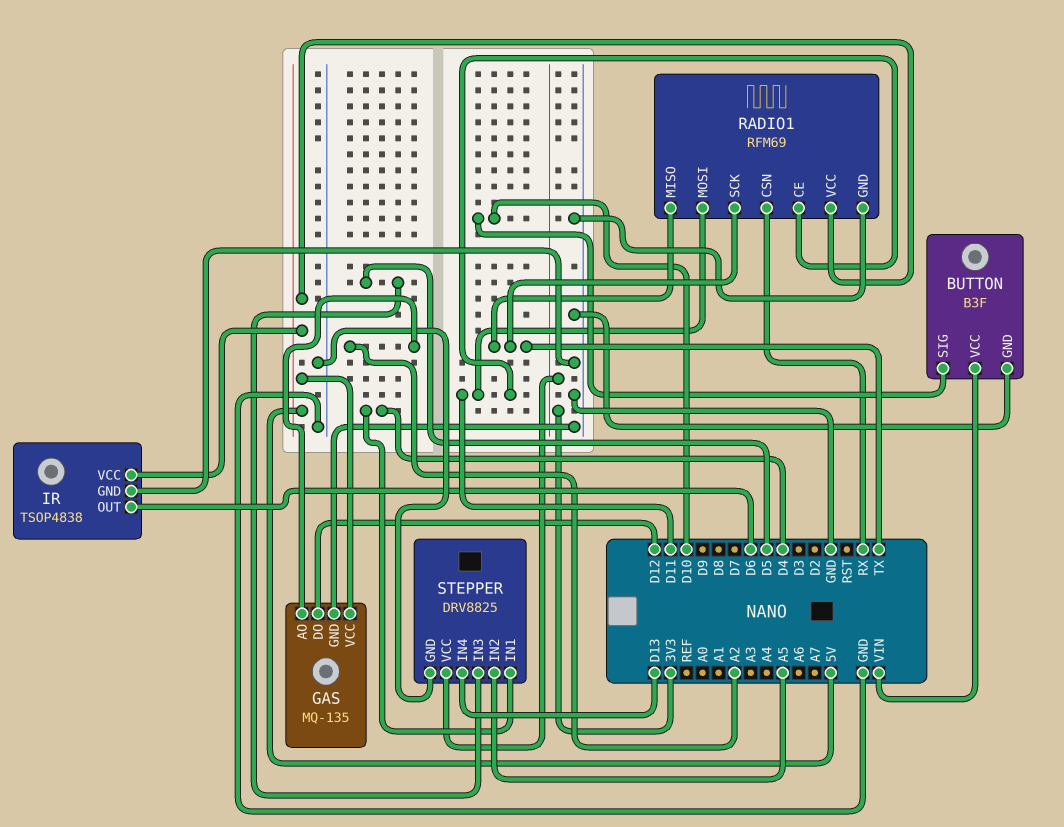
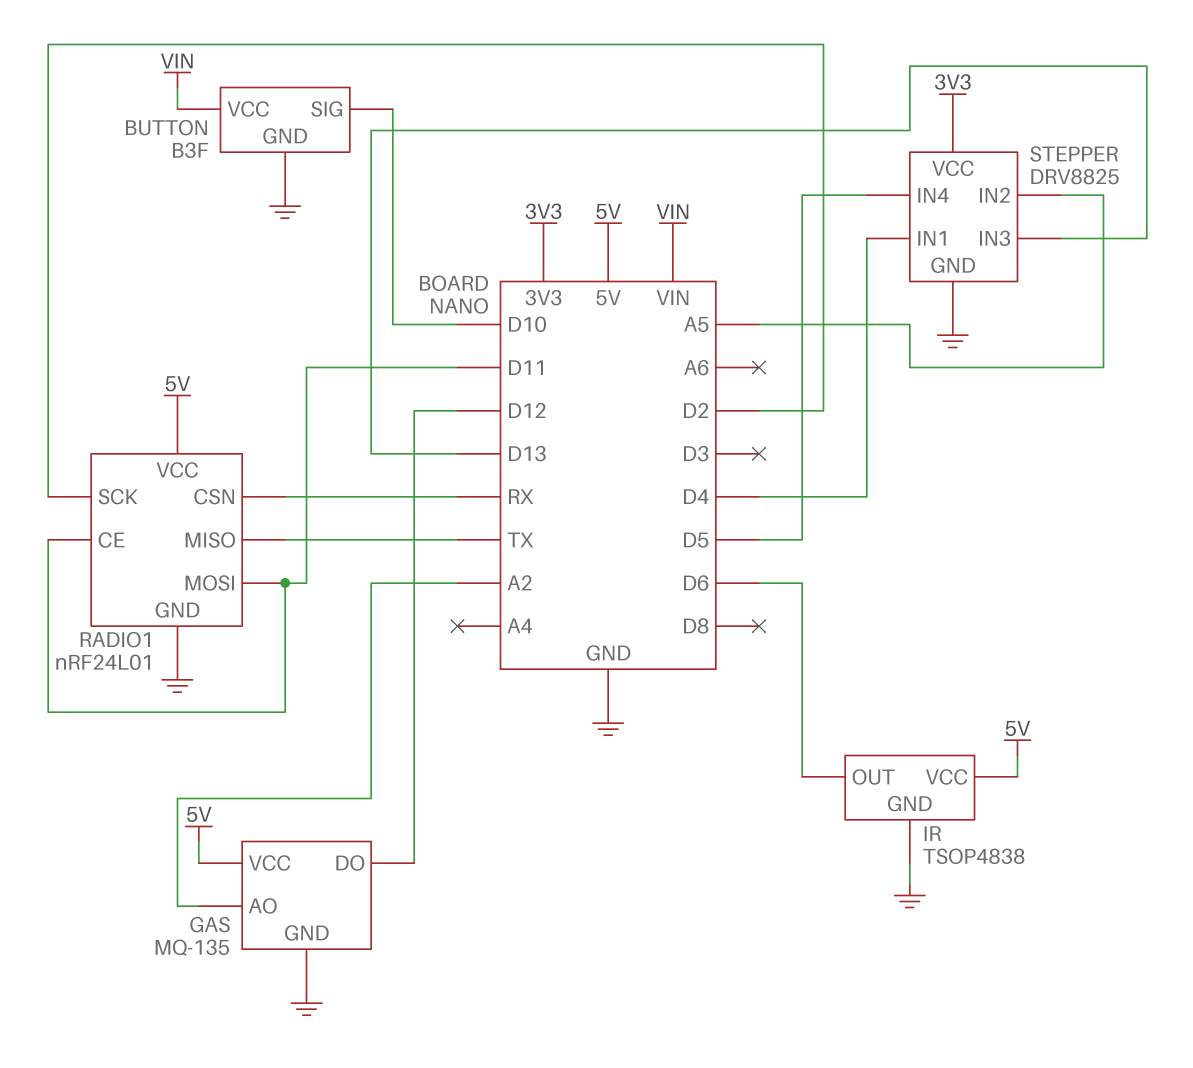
RADIO1: RFM69 -> nRF24L01
RADIO1 pin SCK: TX -> D2
STEPPER pin IN3: D5 -> D13
STEPPER pin IN4: D13 -> D5

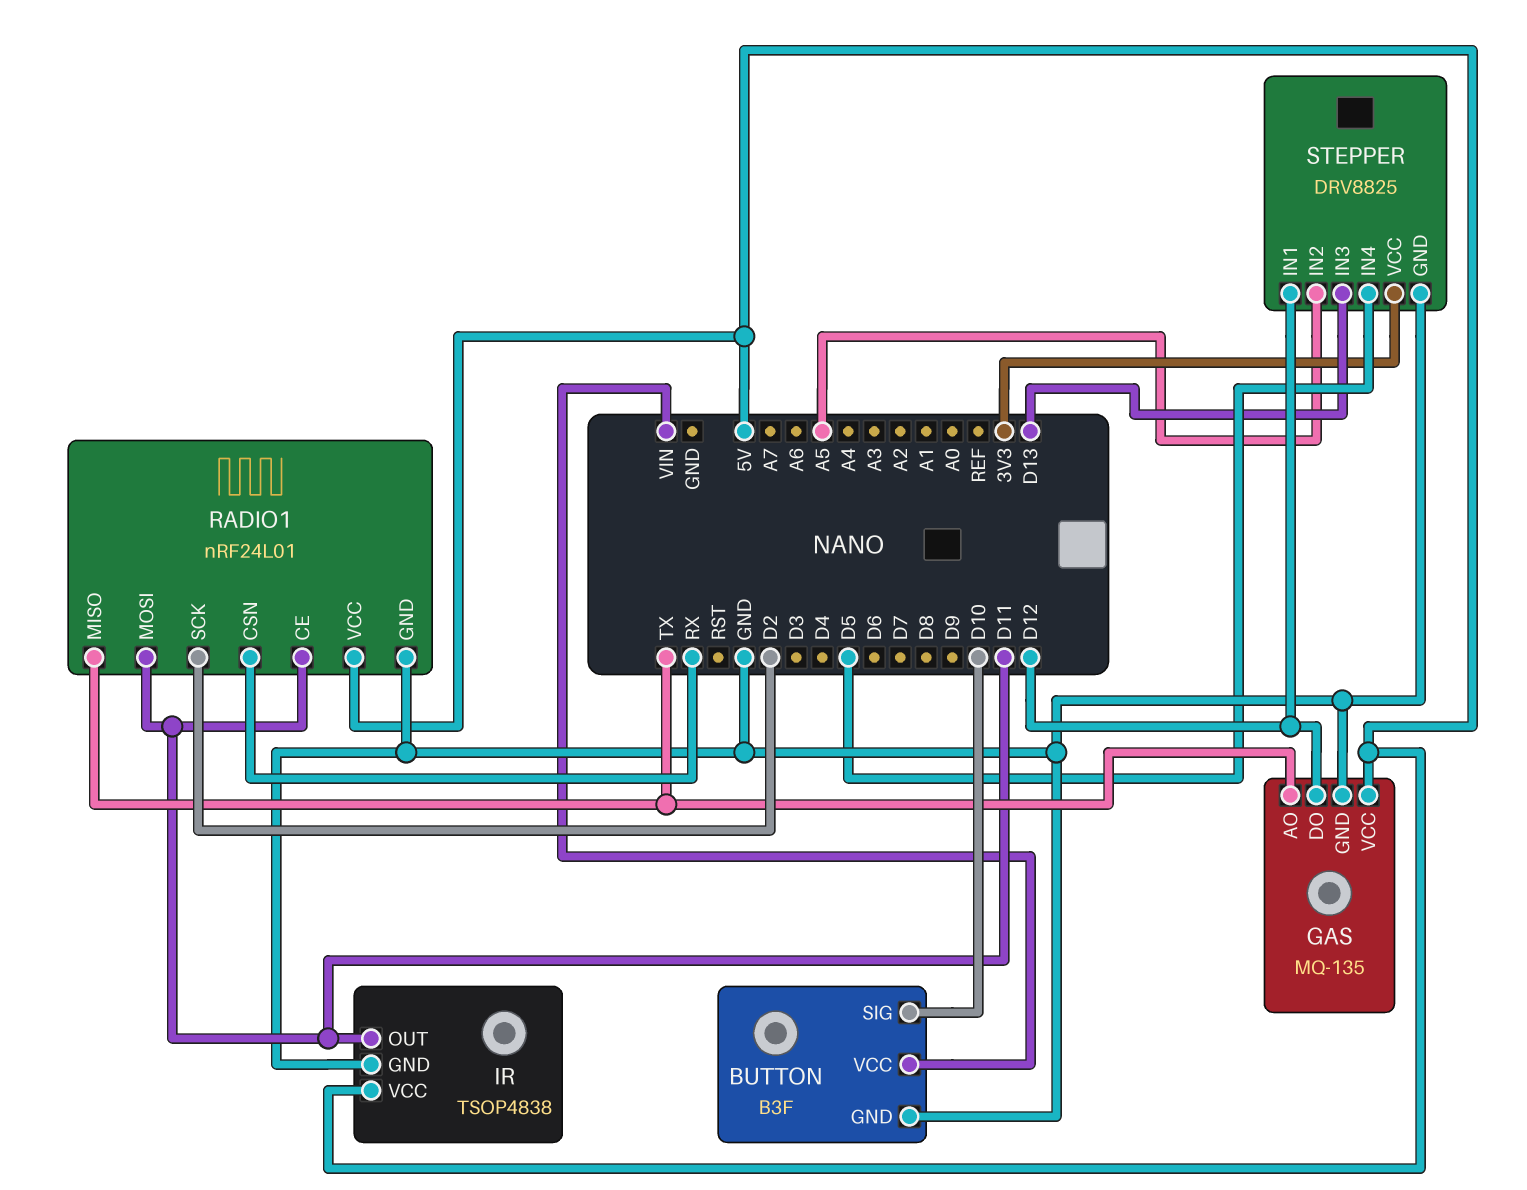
GAS pin AO: A2 -> TX
IR pin OUT: D6 -> D11
STEPPER pin IN1: D4 -> D12

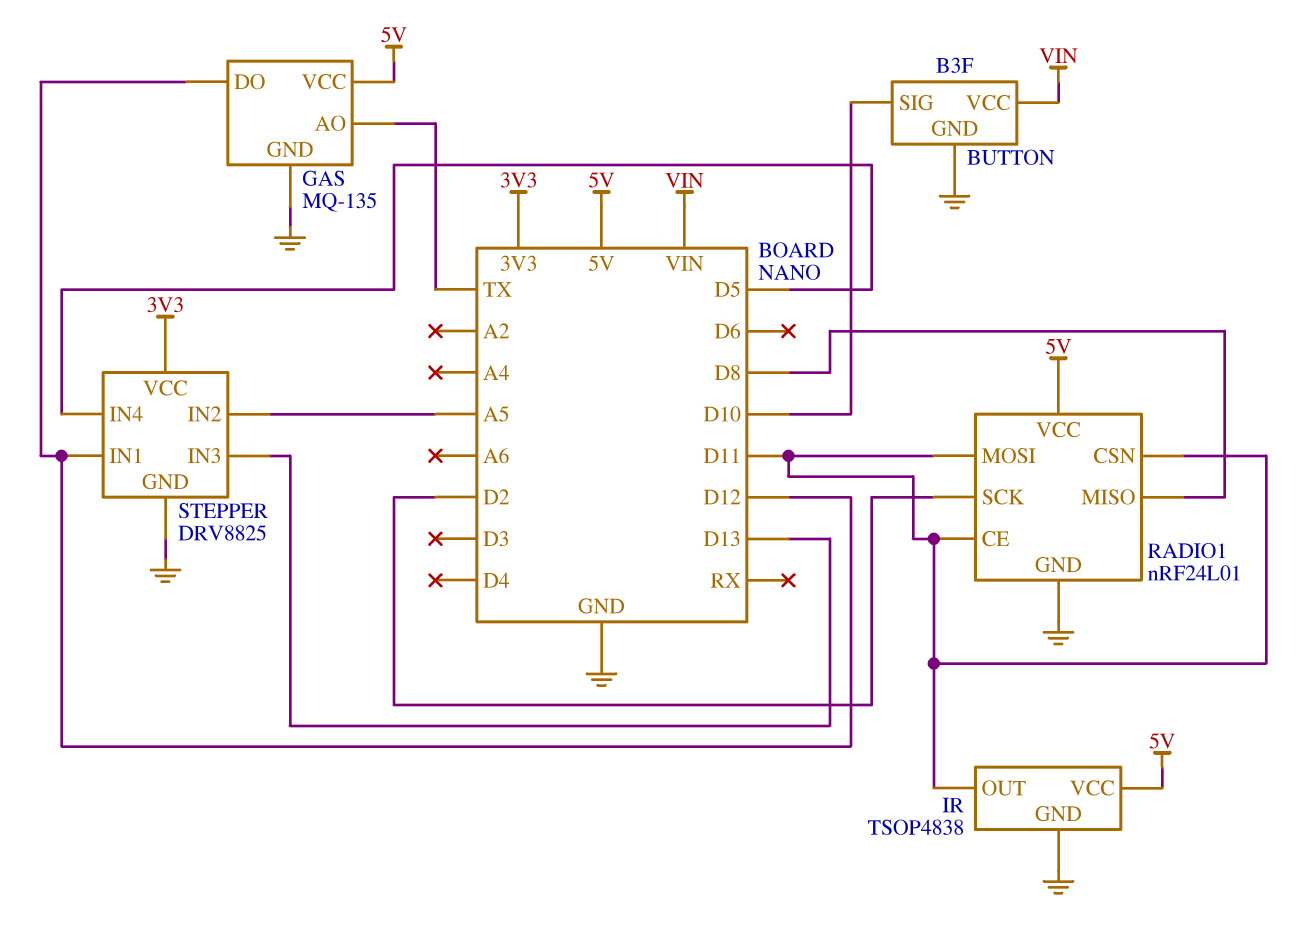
RADIO1 pin CSN: RX -> D11
RADIO1 pin MISO: TX -> D8

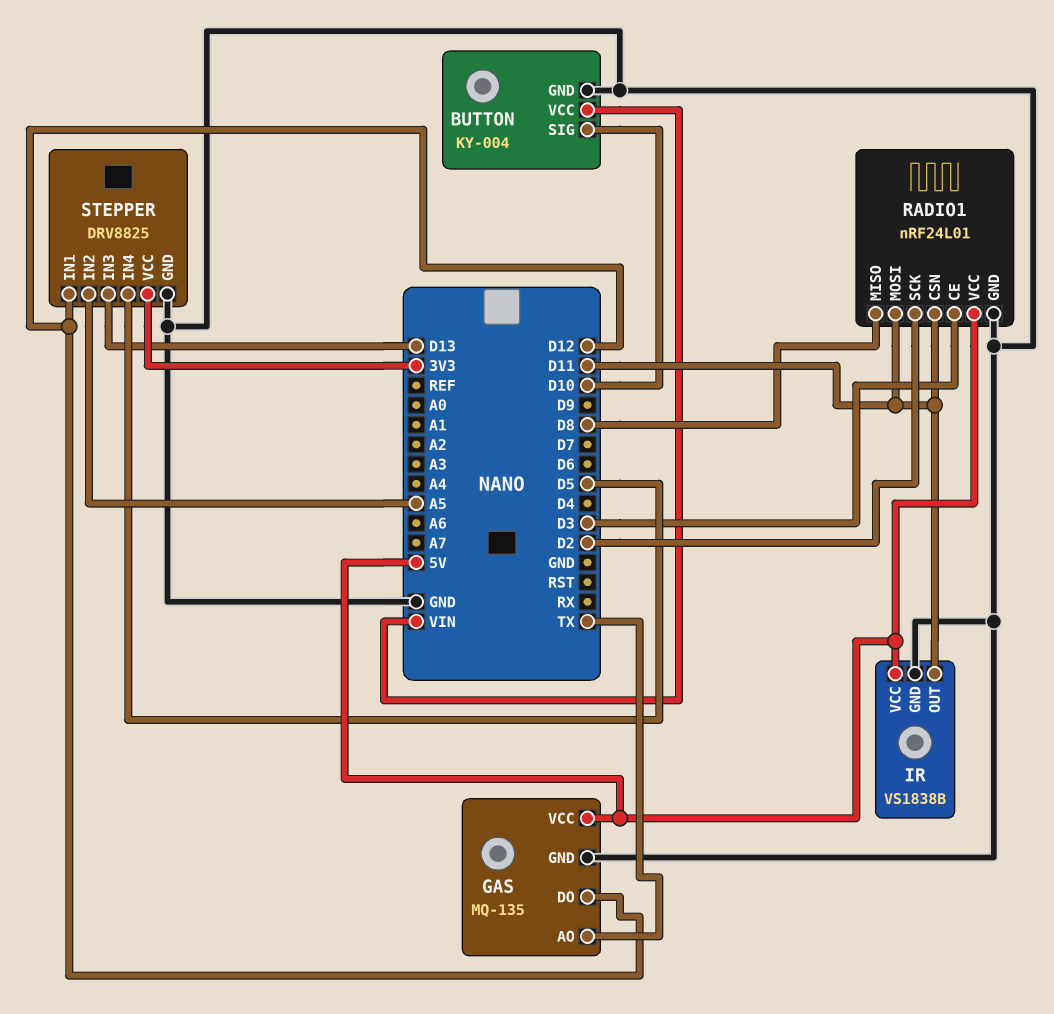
BUTTON: B3F -> KY-004
IR: TSOP4838 -> VS1838B
RADIO1 pin CE: D11 -> D3

